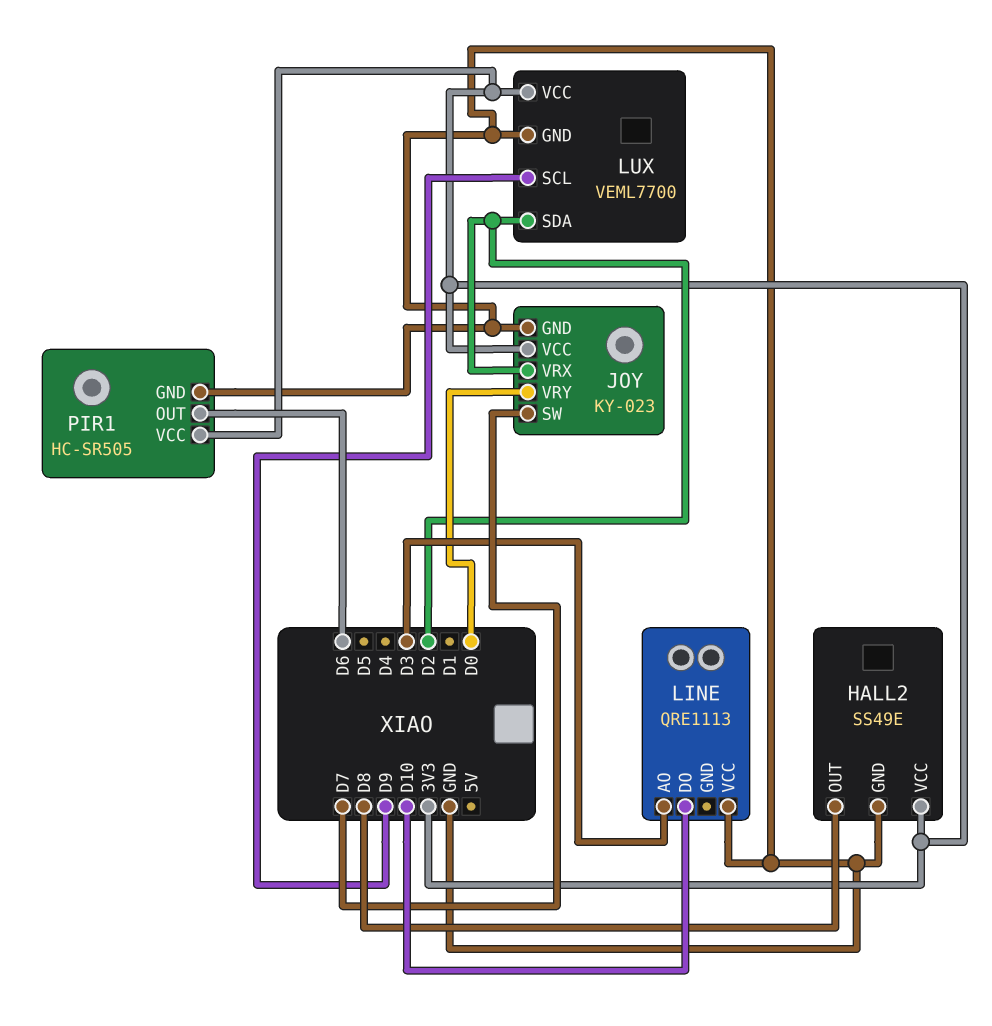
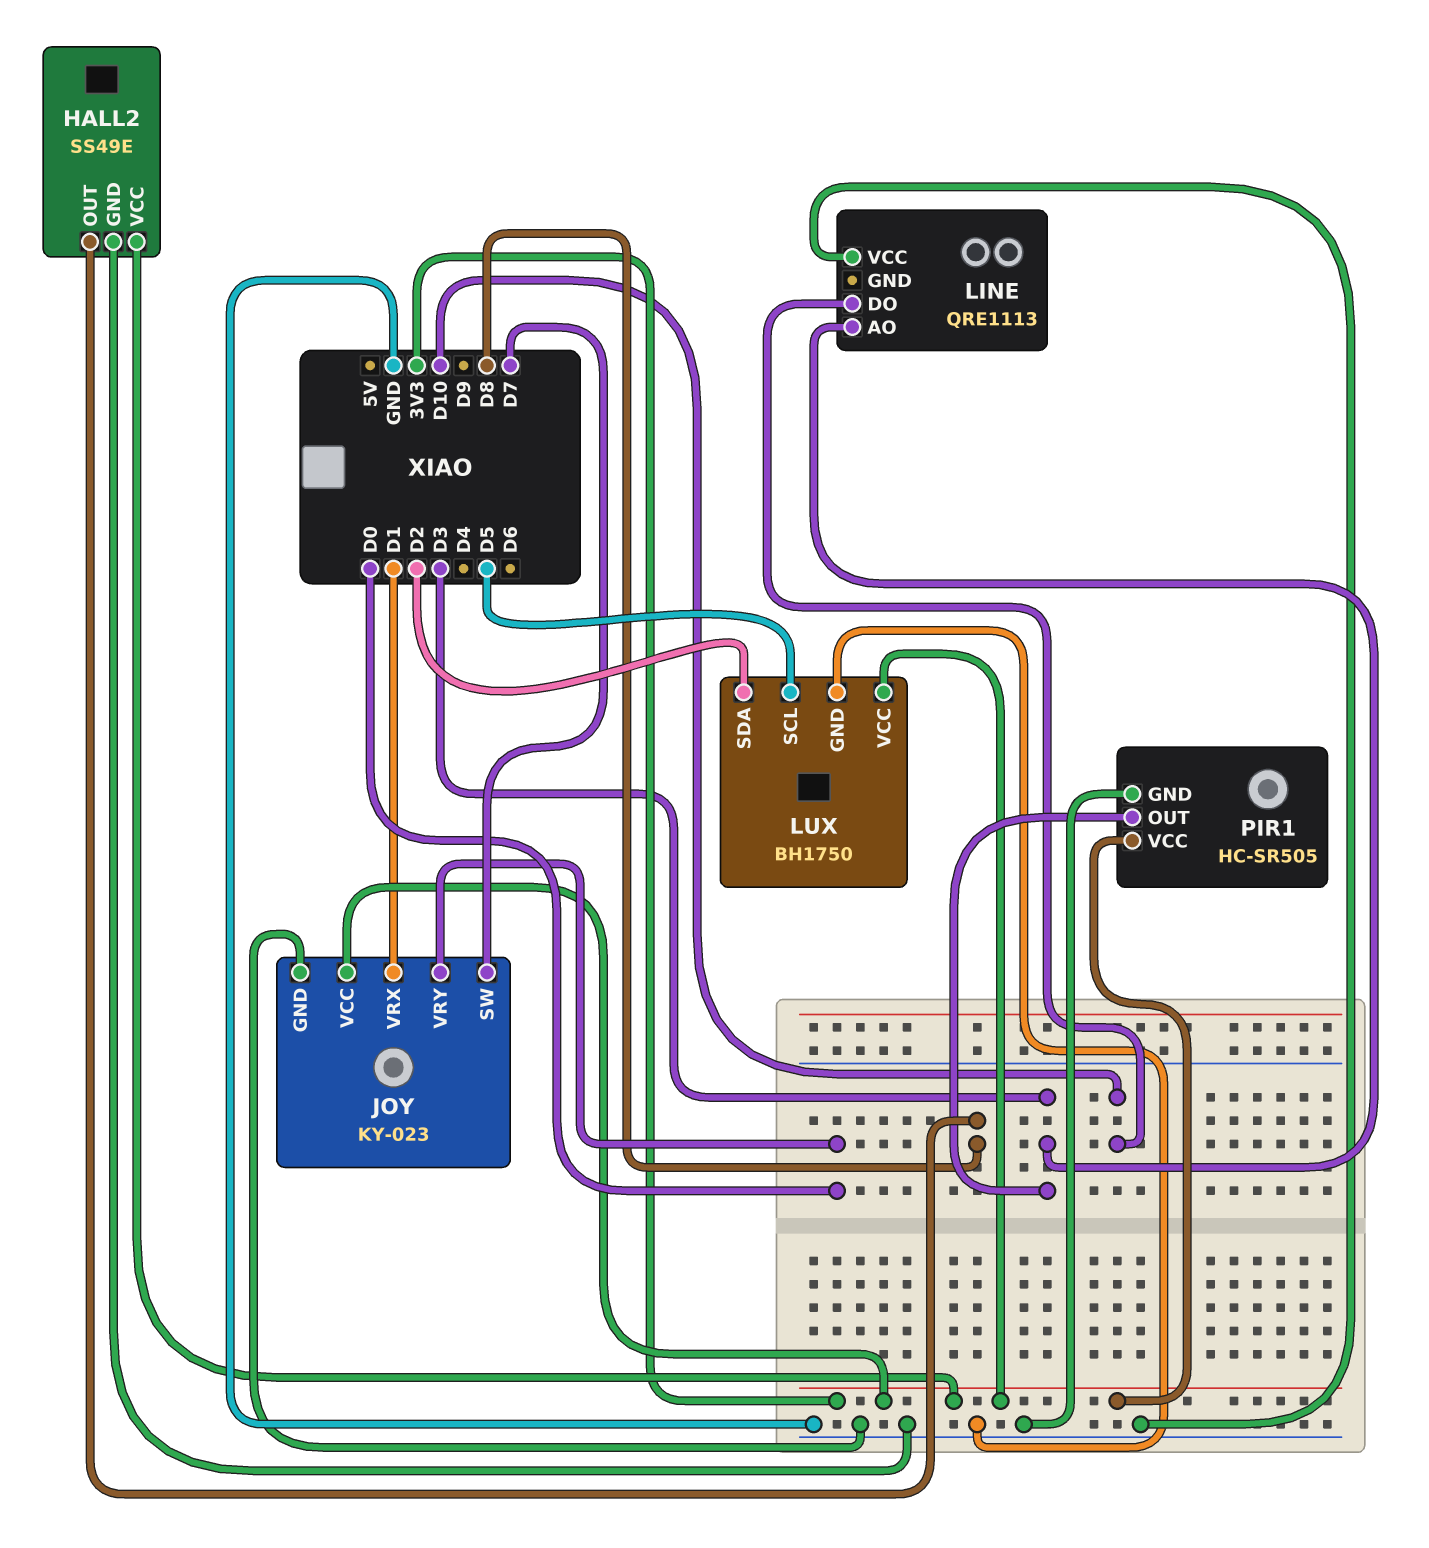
JOY pin VRX: D2 -> D1
LUX: VEML7700 -> BH1750
LUX pin SCL: D9 -> D5
PIR1 pin OUT: D6 -> D3

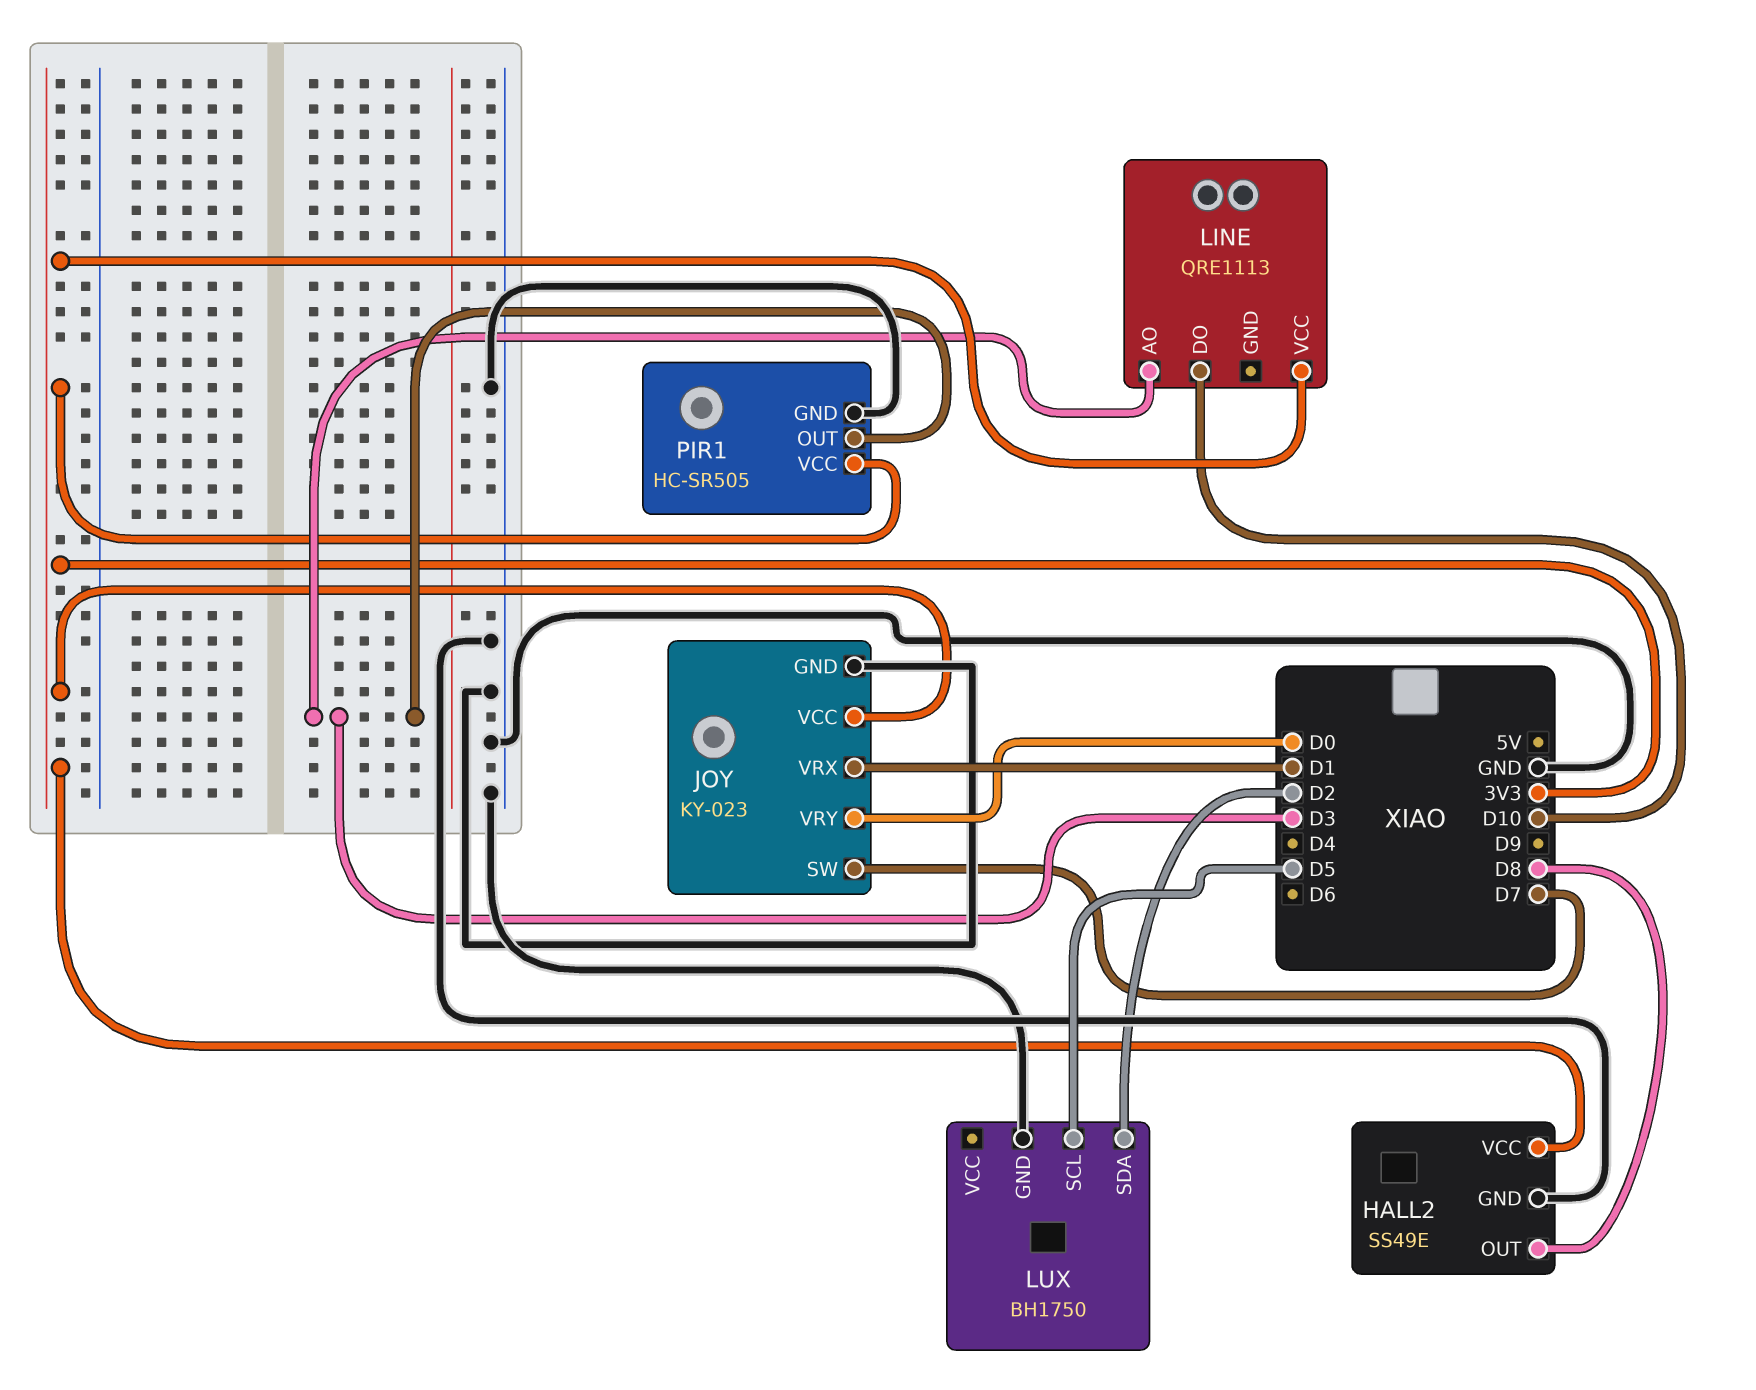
LINE pin VCC: GND -> 3V3
LUX pin VCC: 3V3 -> none

